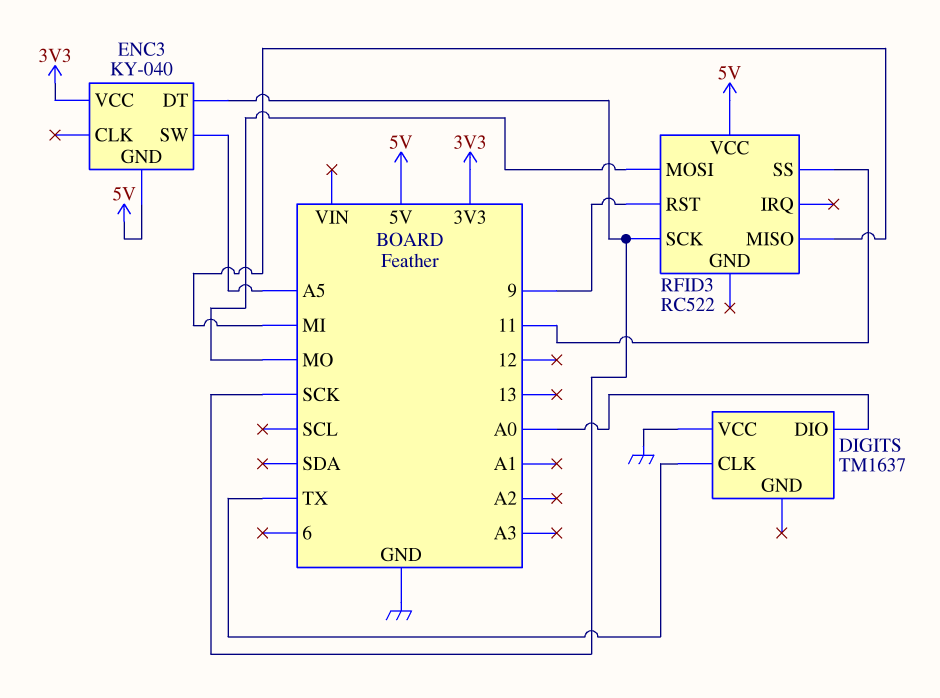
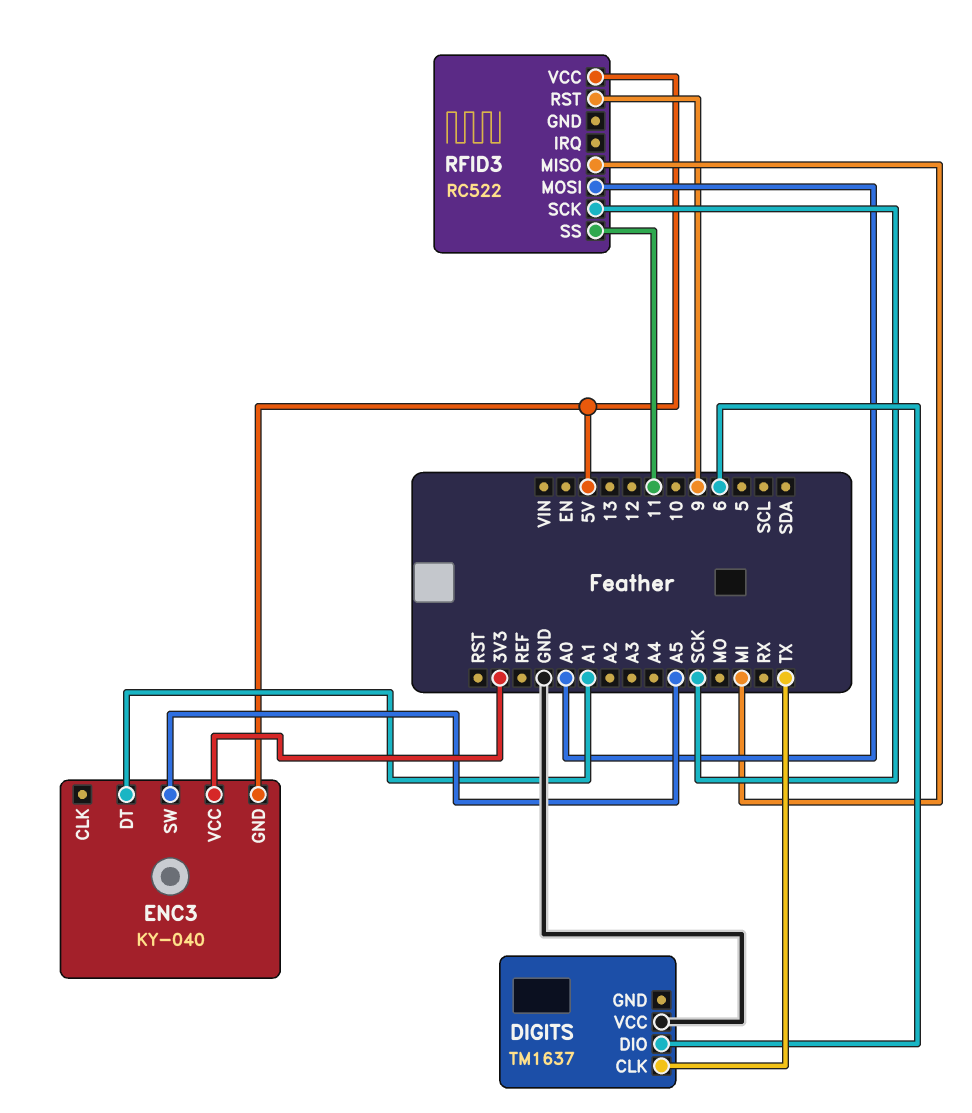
DIGITS pin DIO: A0 -> 6
ENC3 pin DT: SCK -> A1
RFID3 pin MOSI: MO -> A0

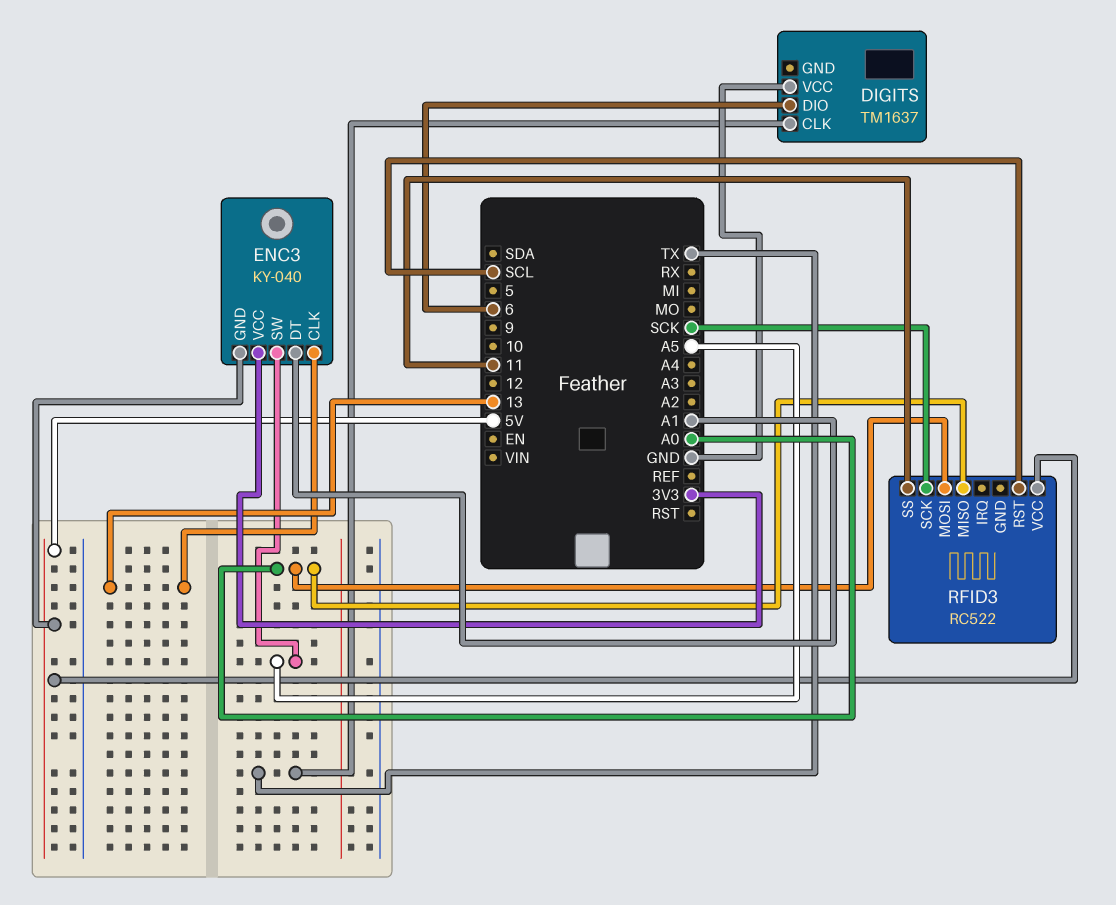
ENC3 pin CLK: none -> 13
RFID3 pin MISO: MI -> A0
RFID3 pin RST: 9 -> SCL

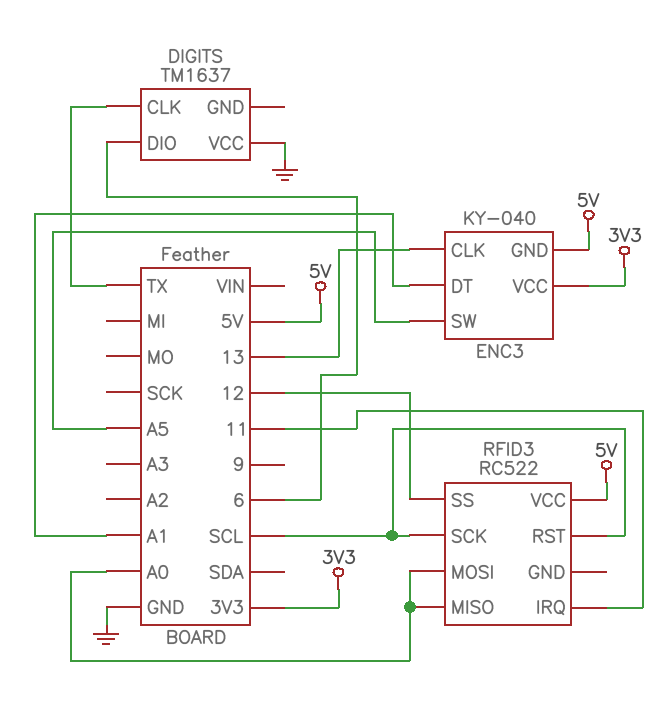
RFID3 pin IRQ: none -> 11
RFID3 pin SCK: SCK -> SCL
RFID3 pin SS: 11 -> 12

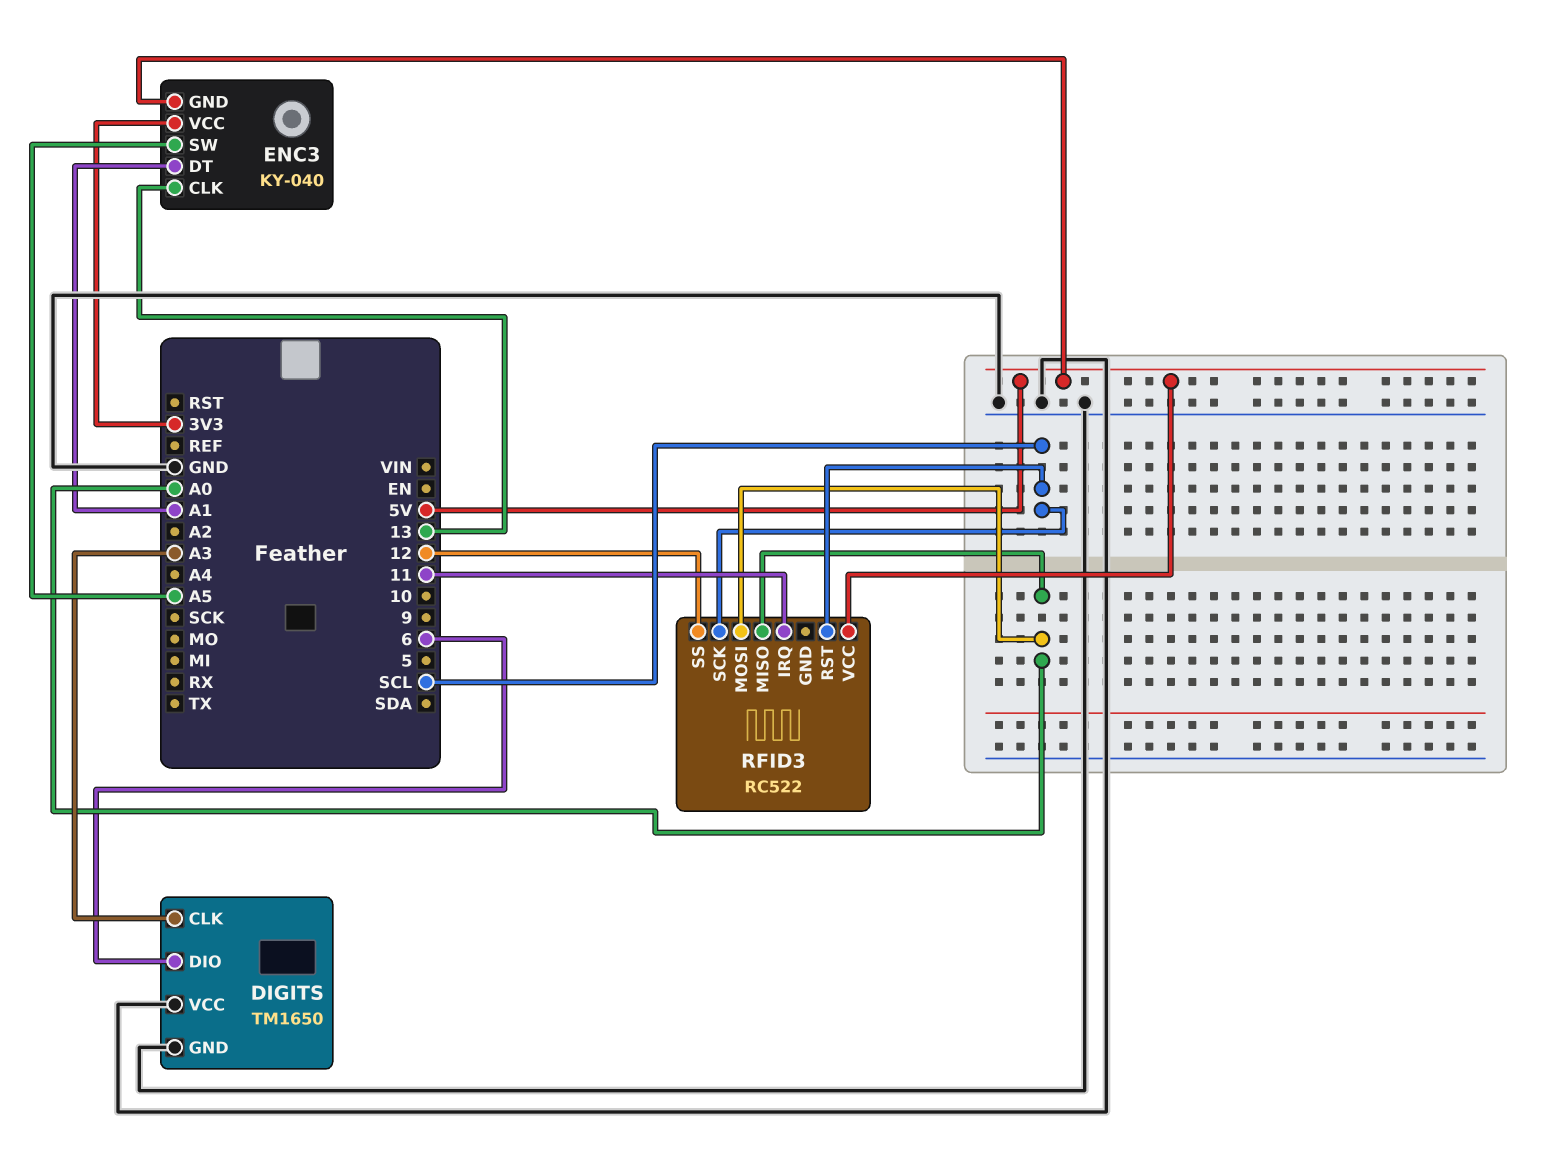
DIGITS: TM1637 -> TM1650
DIGITS pin CLK: TX -> A3
DIGITS pin GND: none -> GND

